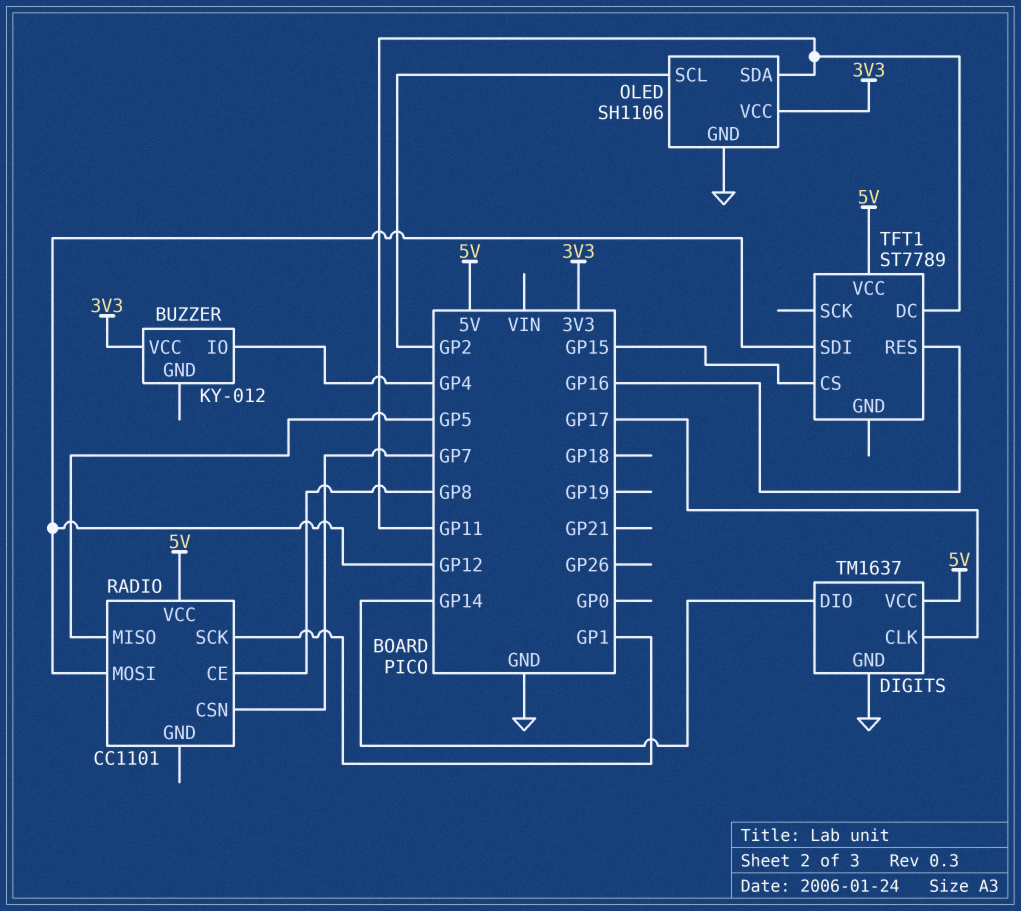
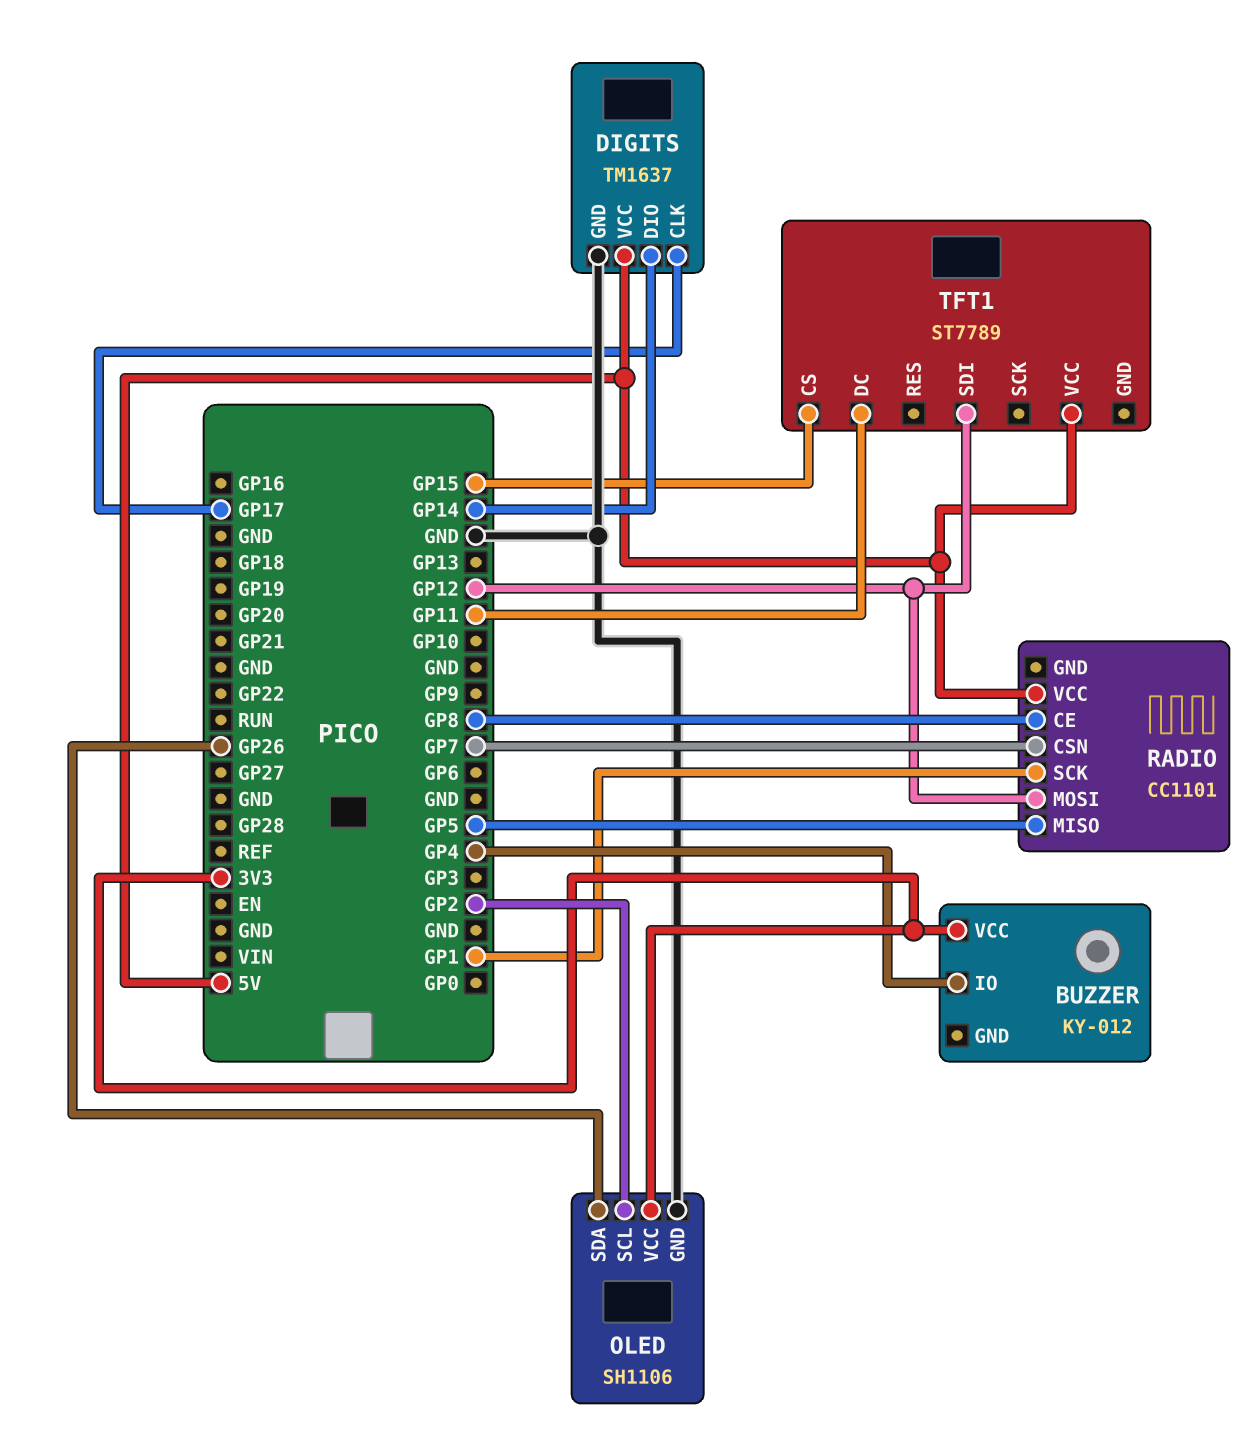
OLED pin SDA: GP11 -> GP26
TFT1 pin RES: GP16 -> none

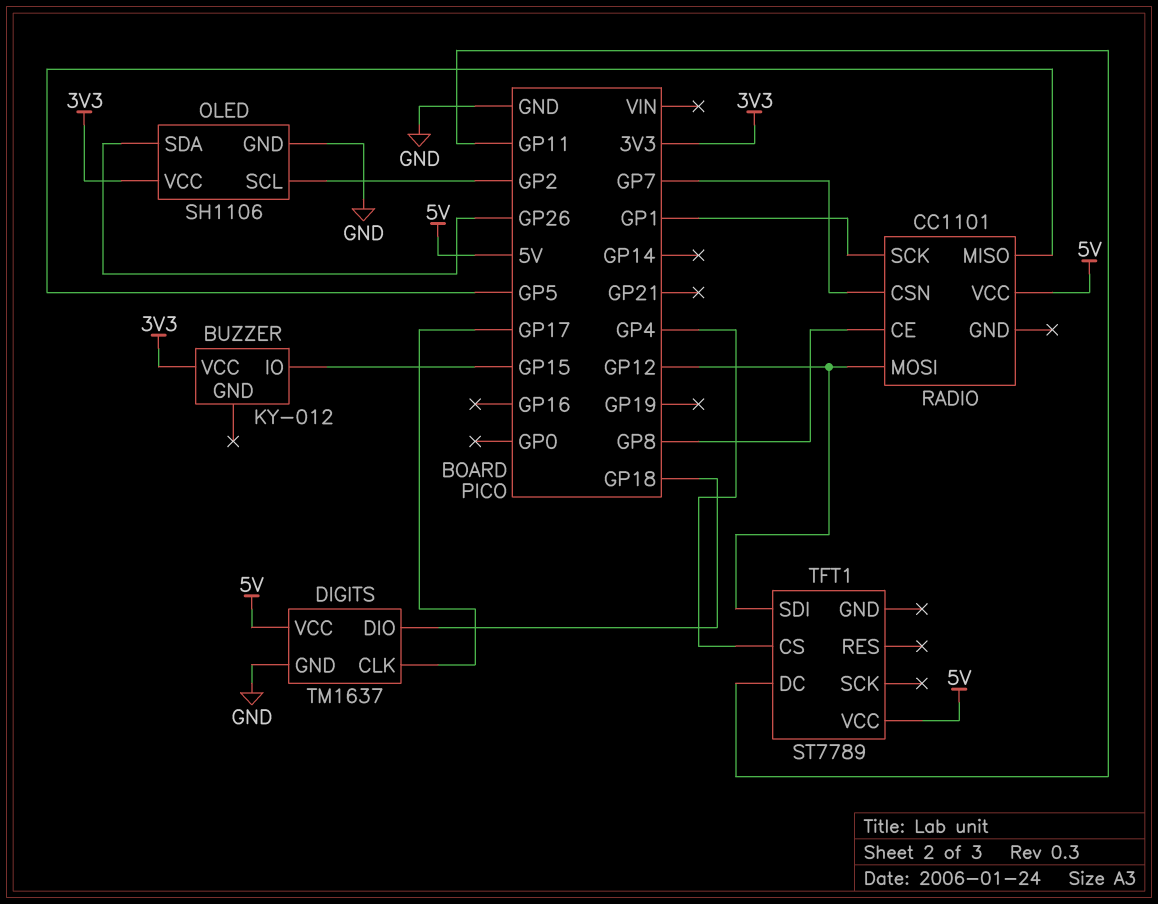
BUZZER pin IO: GP4 -> GP15
DIGITS pin DIO: GP14 -> GP18
TFT1 pin CS: GP15 -> GP4

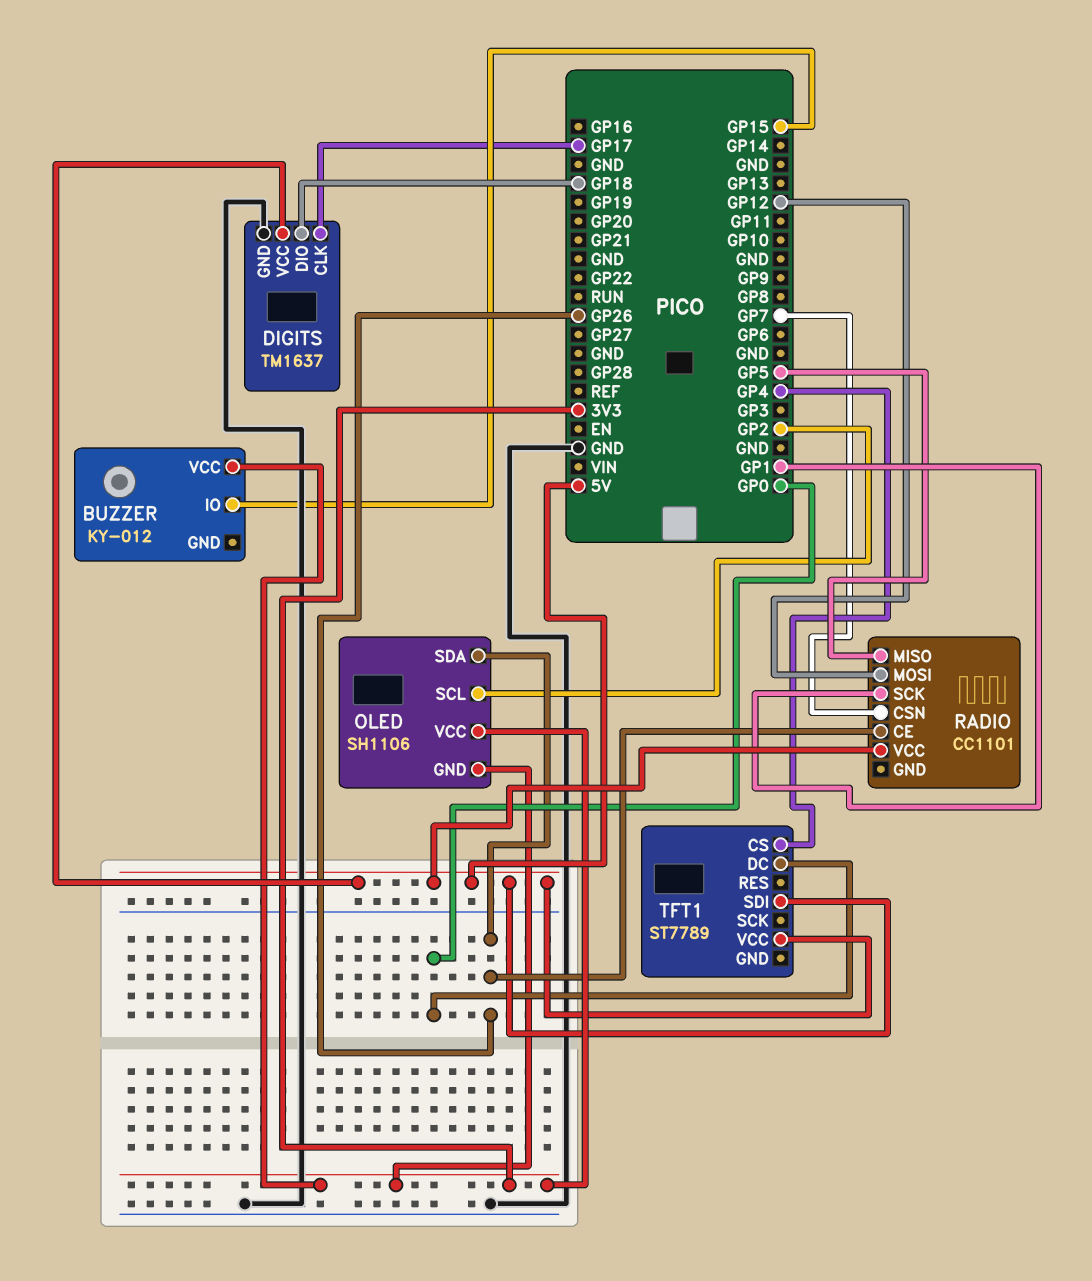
OLED pin GND: GND -> 3V3
RADIO pin CE: GP8 -> GP26
TFT1 pin DC: GP11 -> GP0
TFT1 pin SDI: GP12 -> 5V

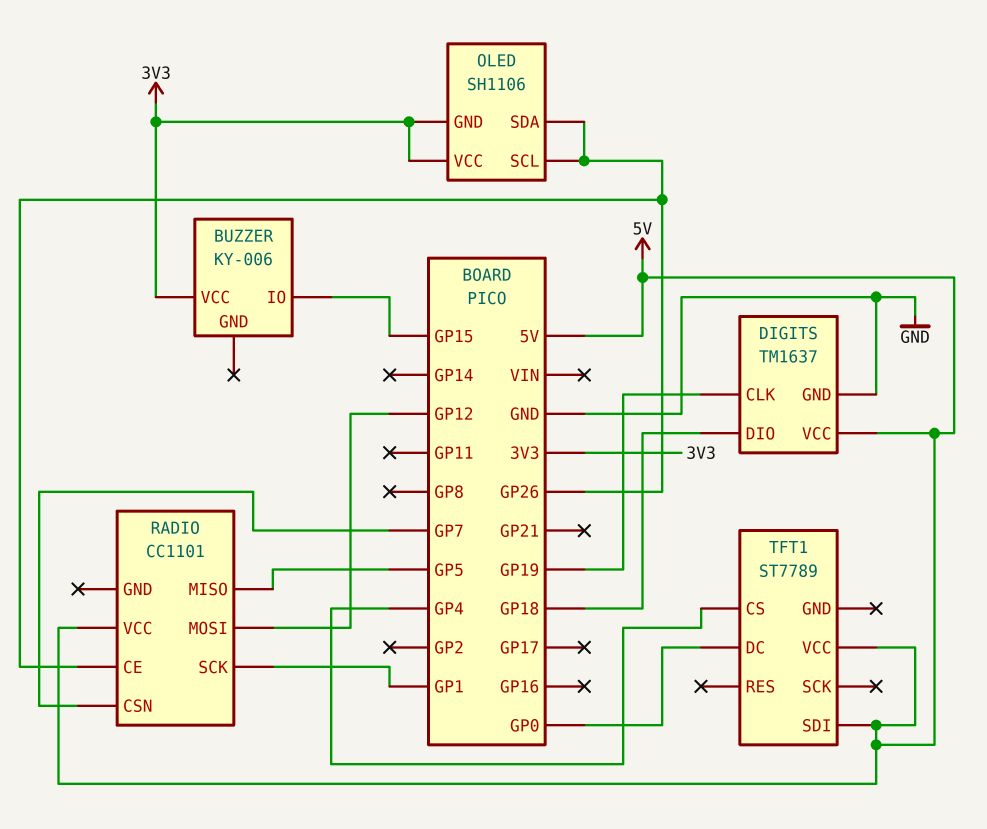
BUZZER: KY-012 -> KY-006
DIGITS pin CLK: GP17 -> GP19
OLED pin SCL: GP2 -> GP26

